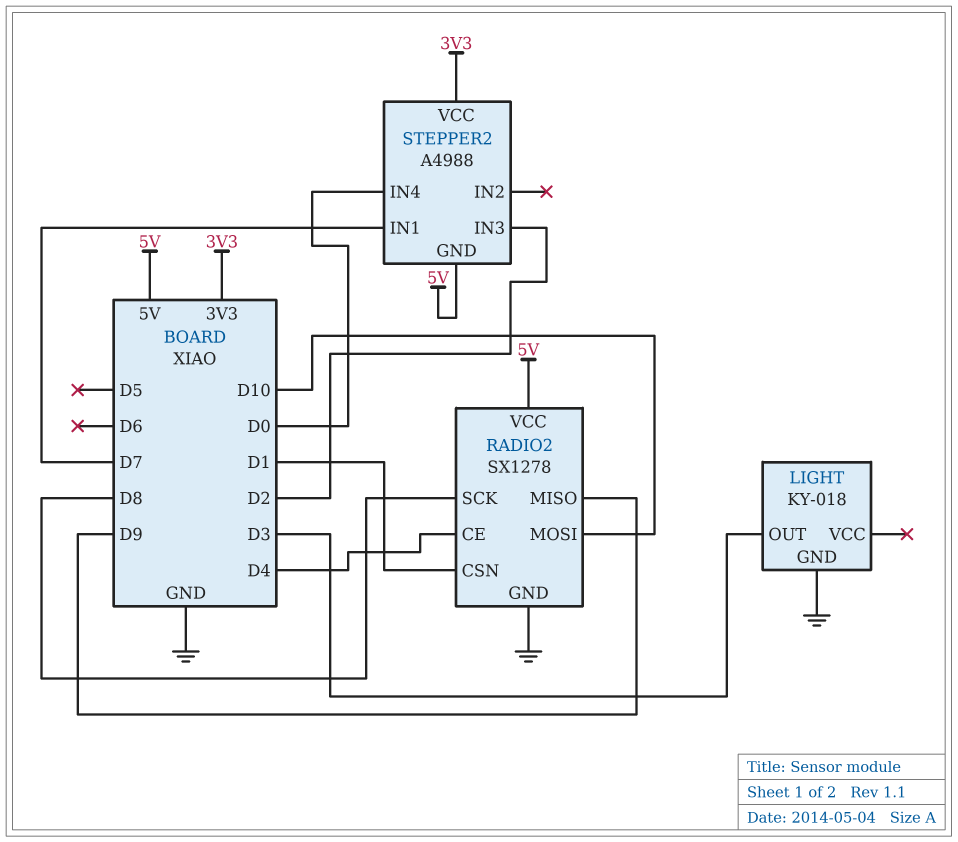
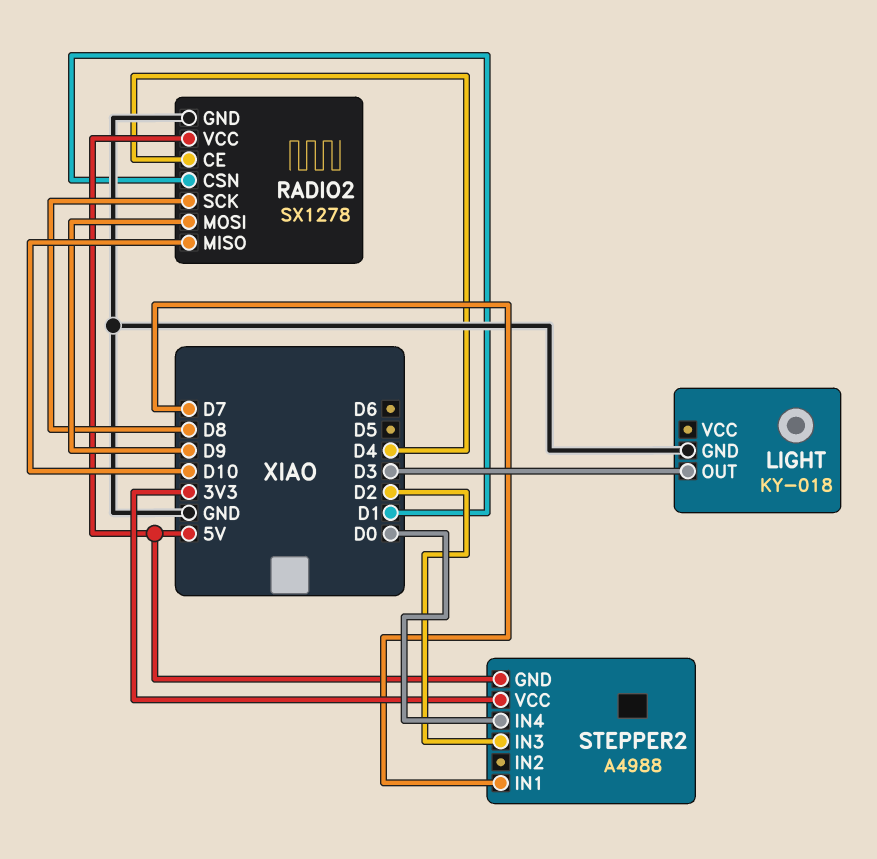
RADIO2 pin MISO: D9 -> D10
RADIO2 pin MOSI: D10 -> D9

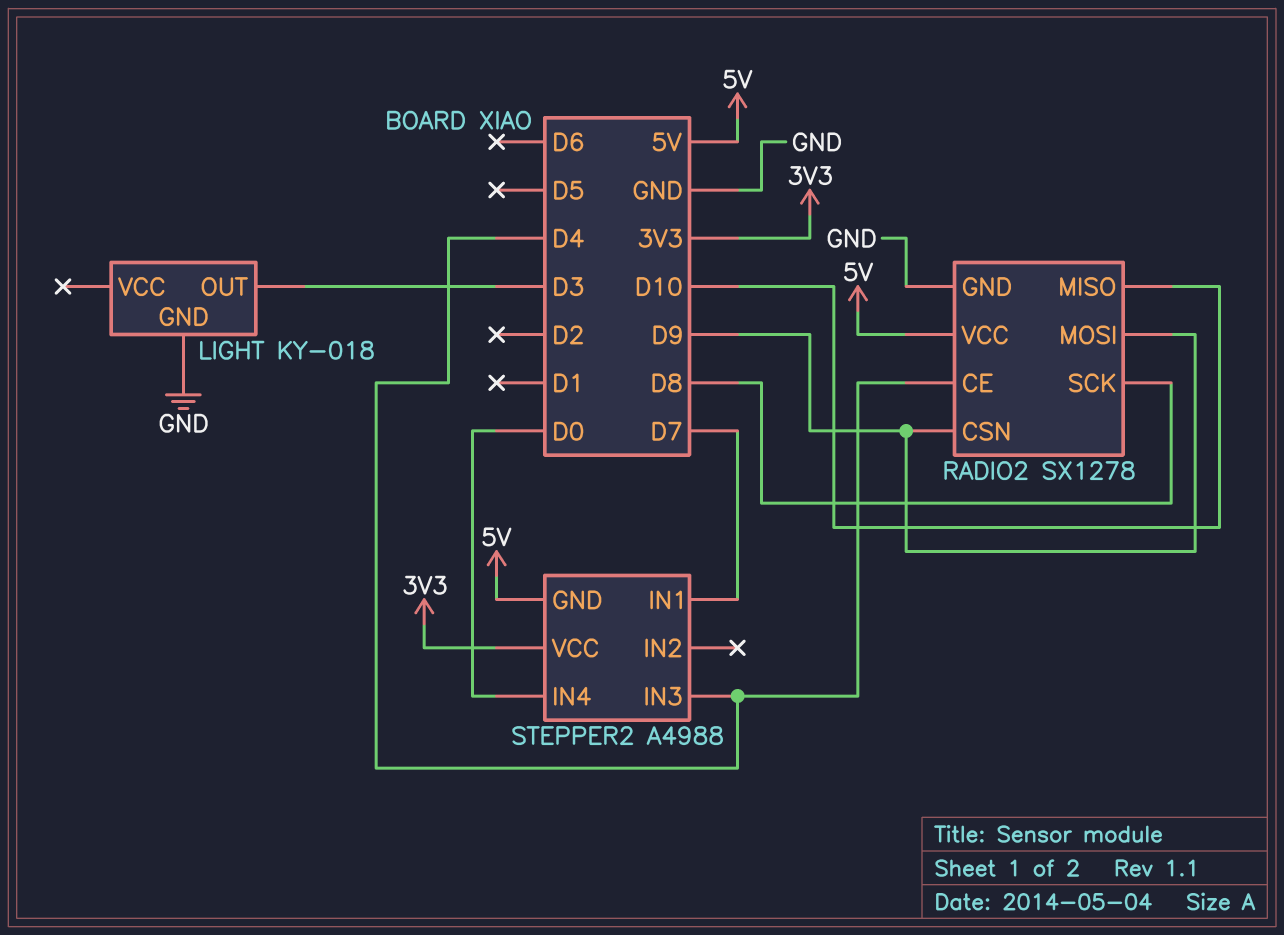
RADIO2 pin CSN: D1 -> D9
STEPPER2 pin IN3: D2 -> D4

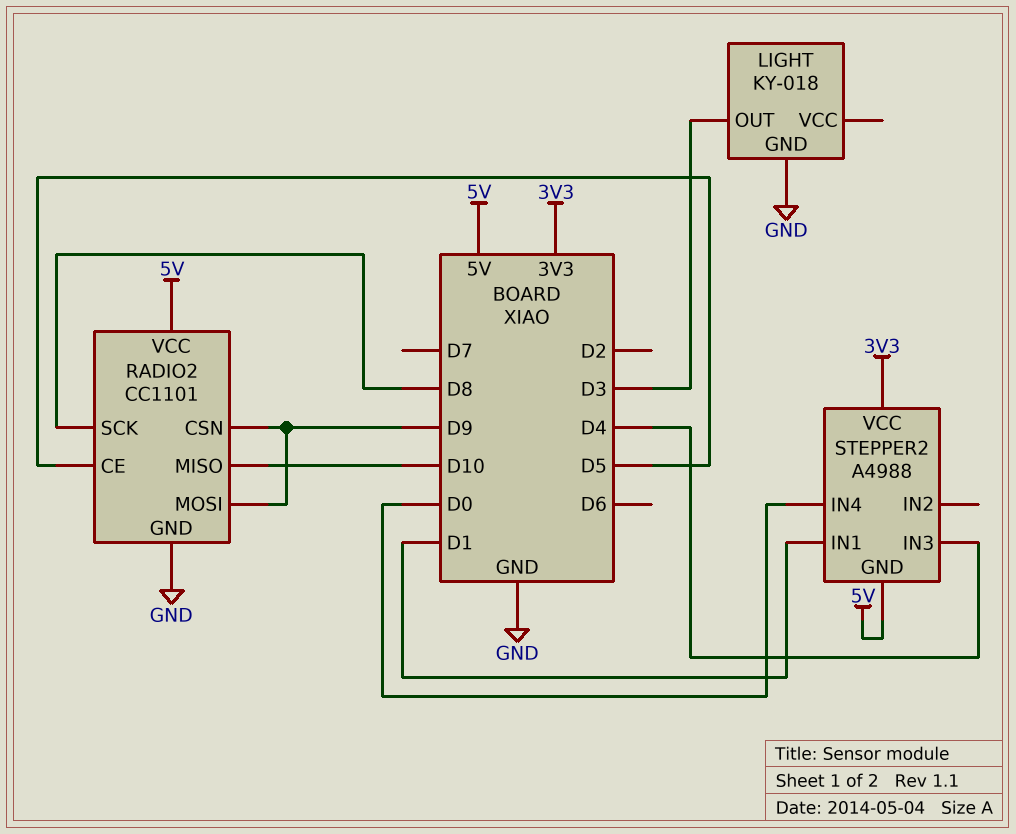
RADIO2: SX1278 -> CC1101
RADIO2 pin CE: D4 -> D5
STEPPER2 pin IN1: D7 -> D1

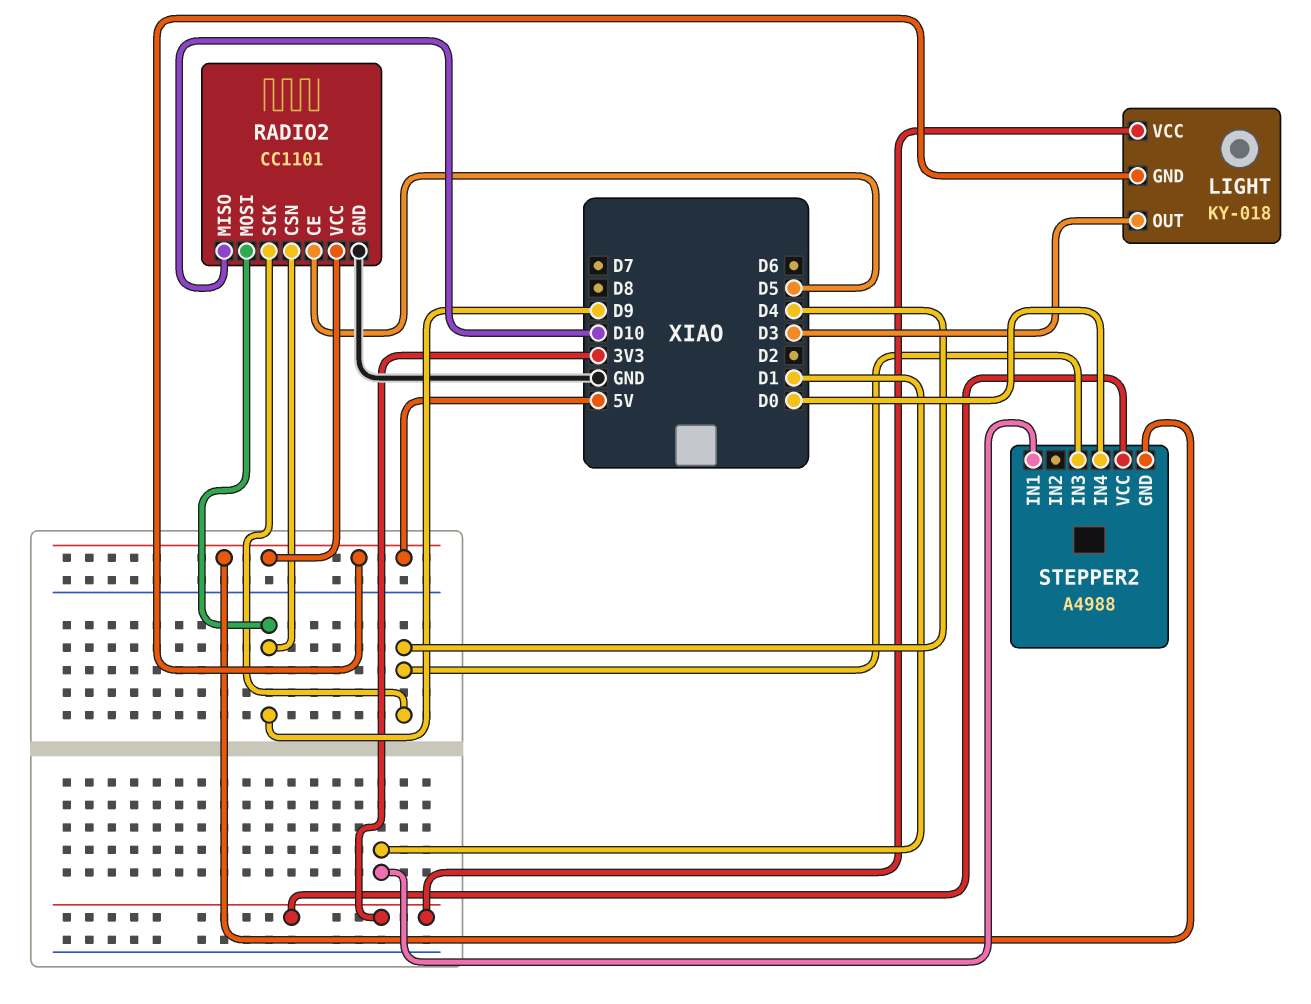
LIGHT pin GND: GND -> 5V
LIGHT pin VCC: none -> 3V3
RADIO2 pin SCK: D8 -> D4

